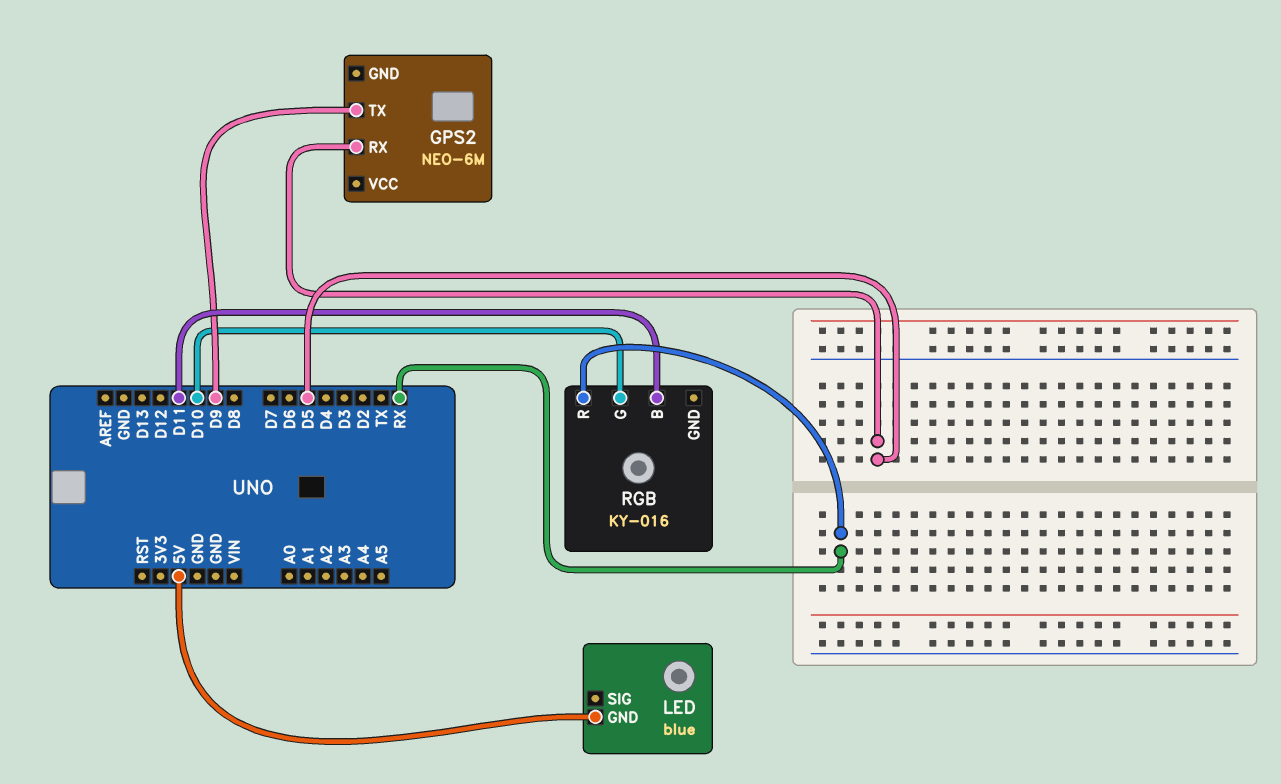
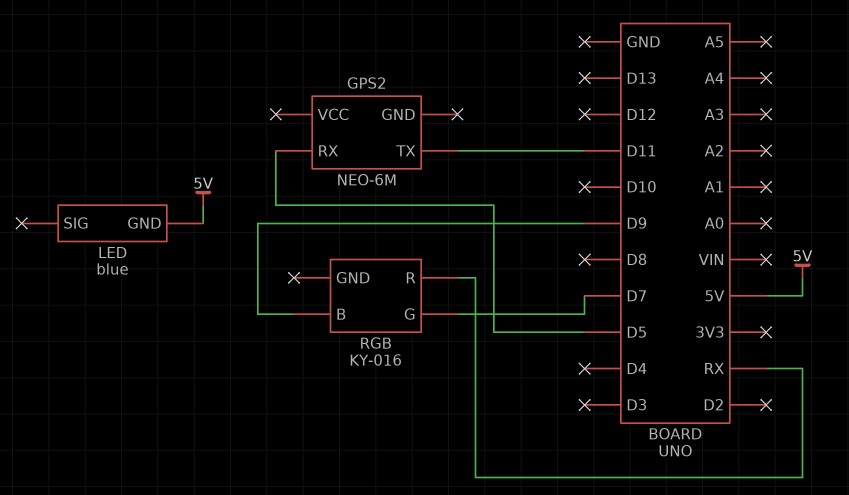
GPS2 pin TX: D9 -> D11
RGB pin B: D11 -> D9
RGB pin G: D10 -> D7

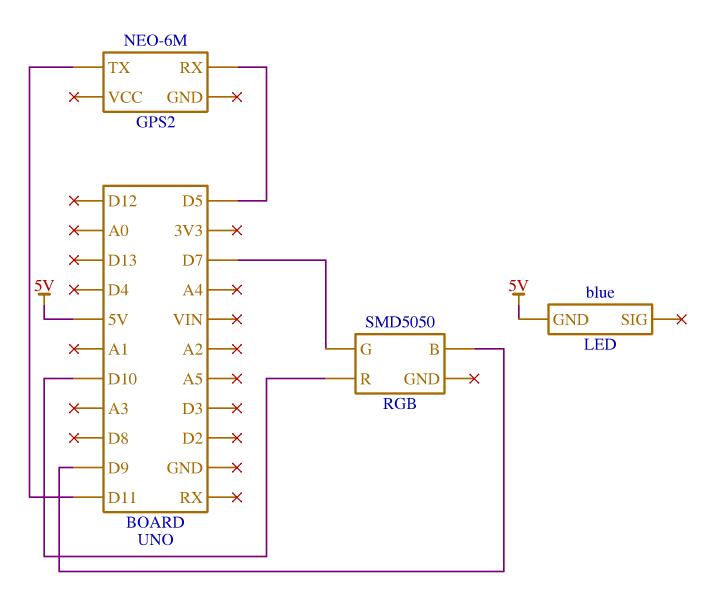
RGB: KY-016 -> SMD5050
RGB pin R: RX -> D10

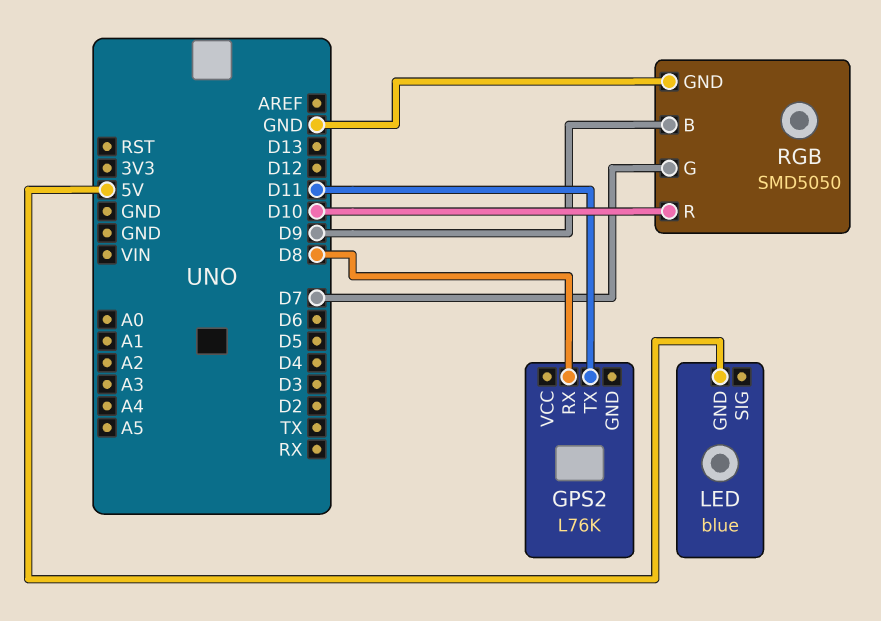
GPS2: NEO-6M -> L76K
GPS2 pin RX: D5 -> D8
RGB pin GND: none -> GND

